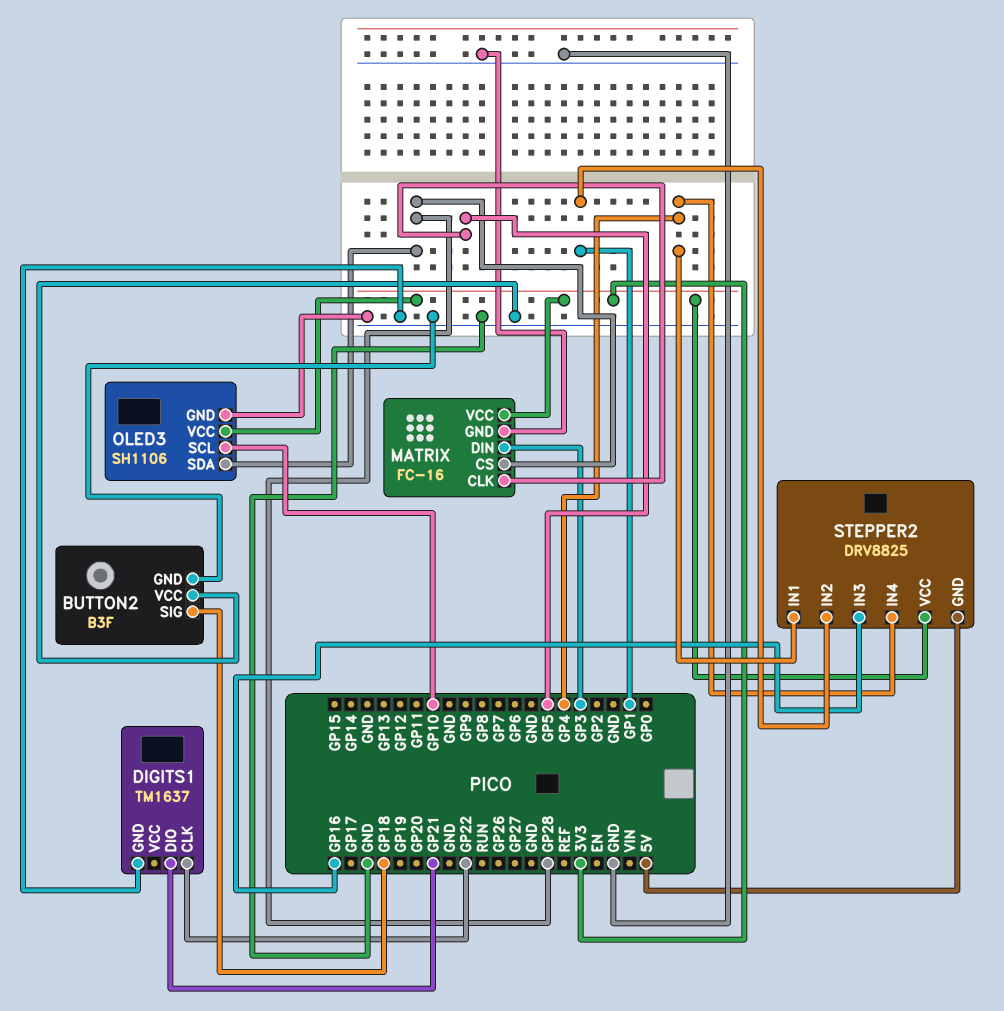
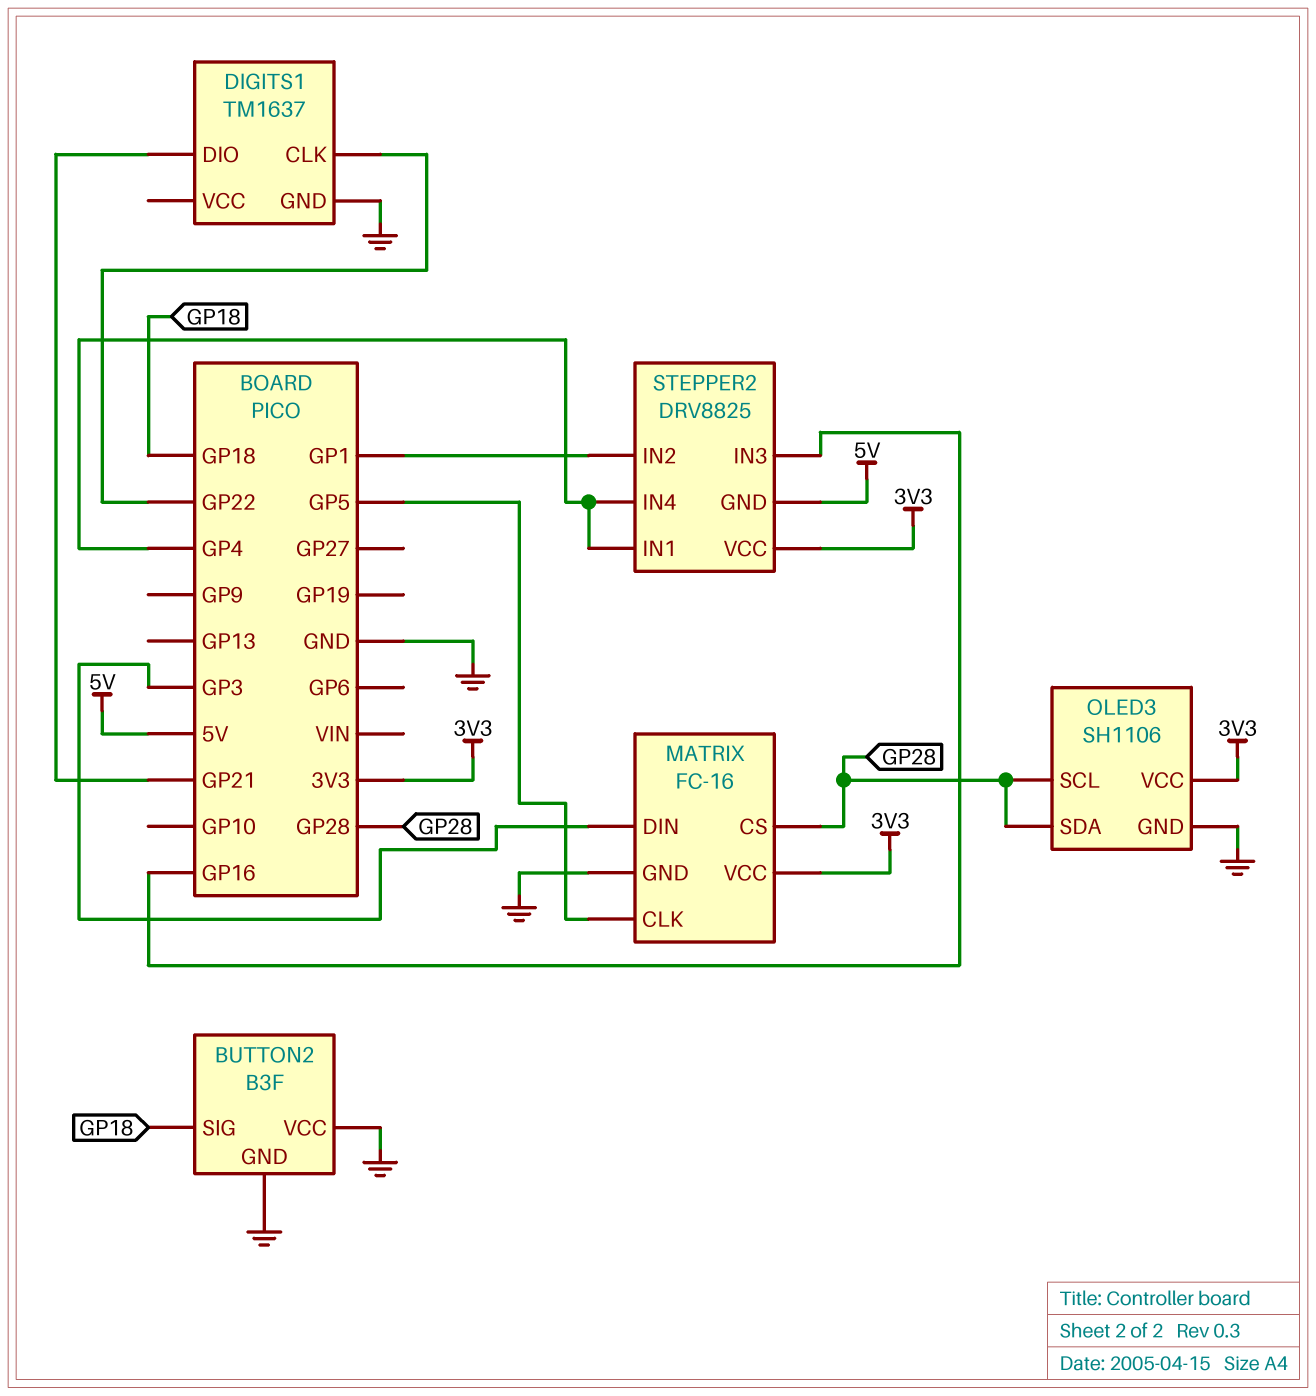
OLED3 pin SCL: GP10 -> GP28

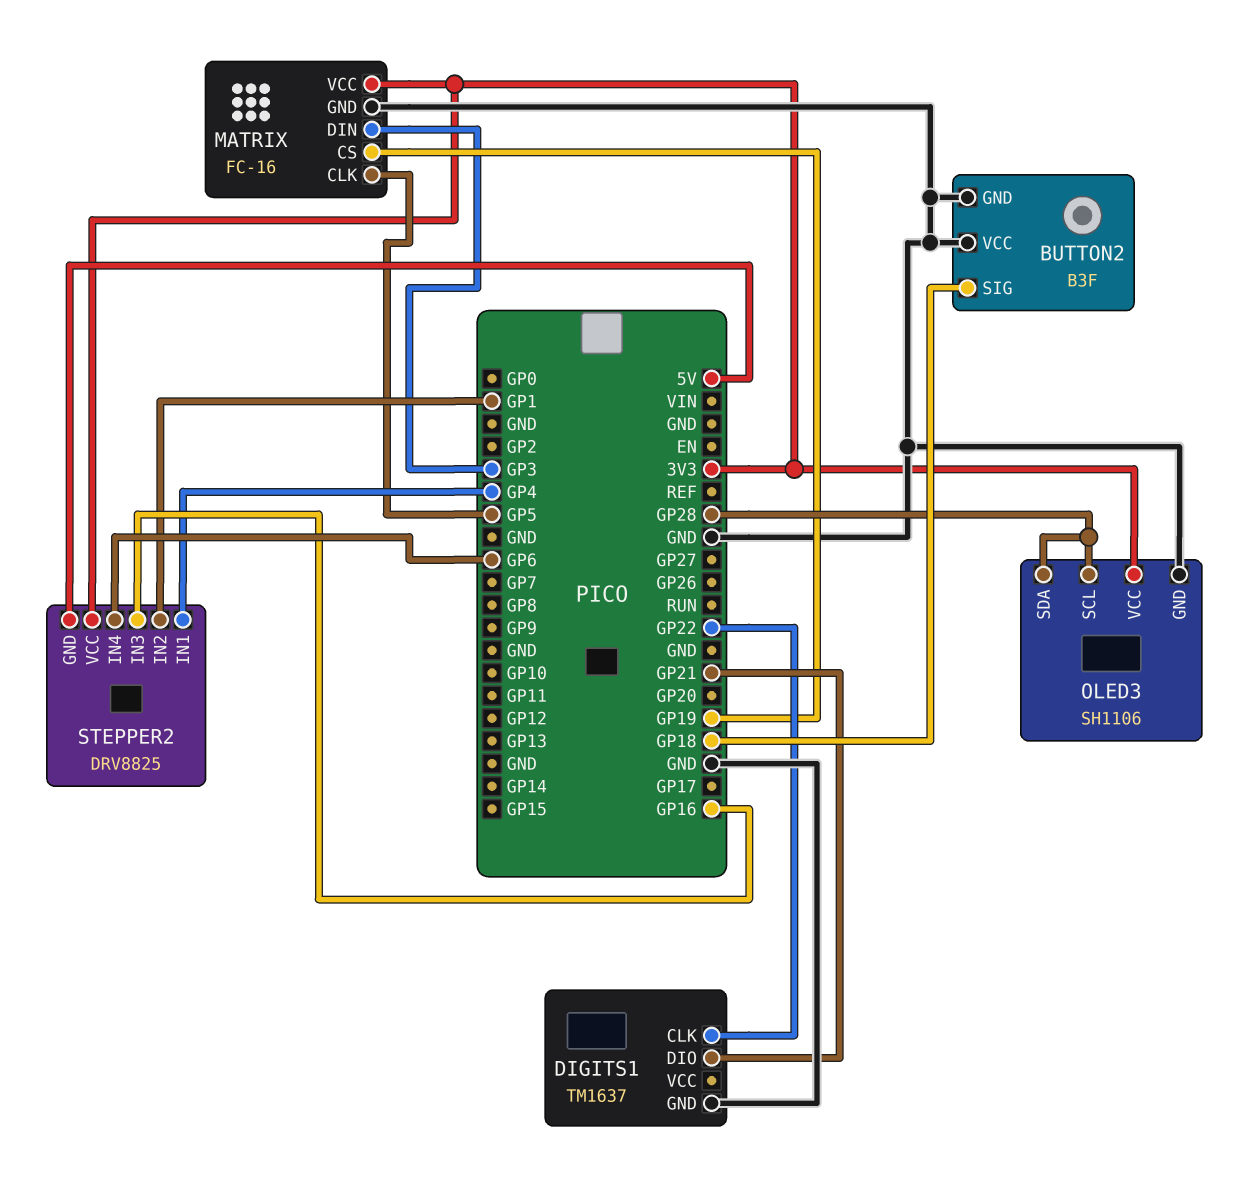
MATRIX pin CS: GP28 -> GP19
STEPPER2 pin IN4: GP4 -> GP6

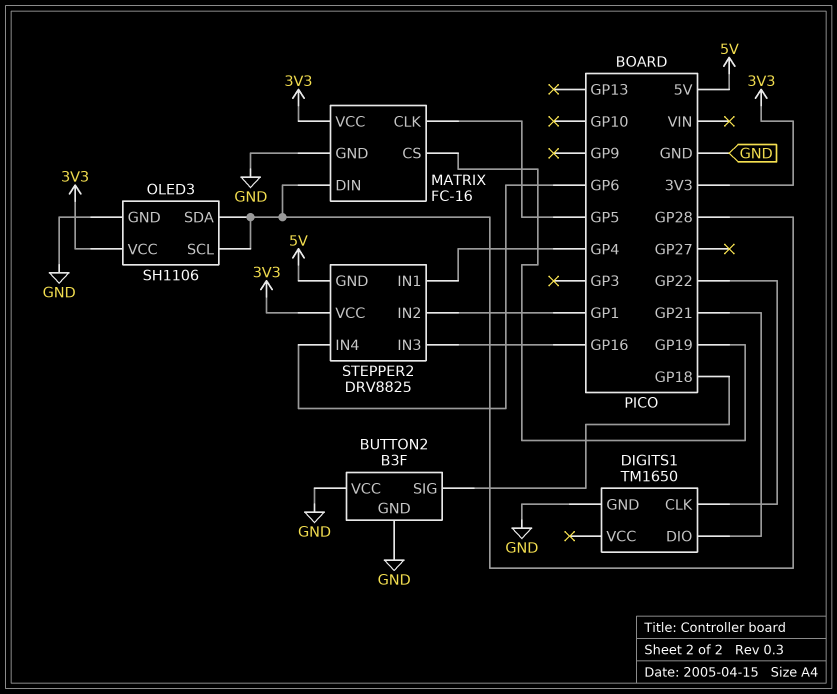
DIGITS1: TM1637 -> TM1650
MATRIX pin DIN: GP3 -> GP28

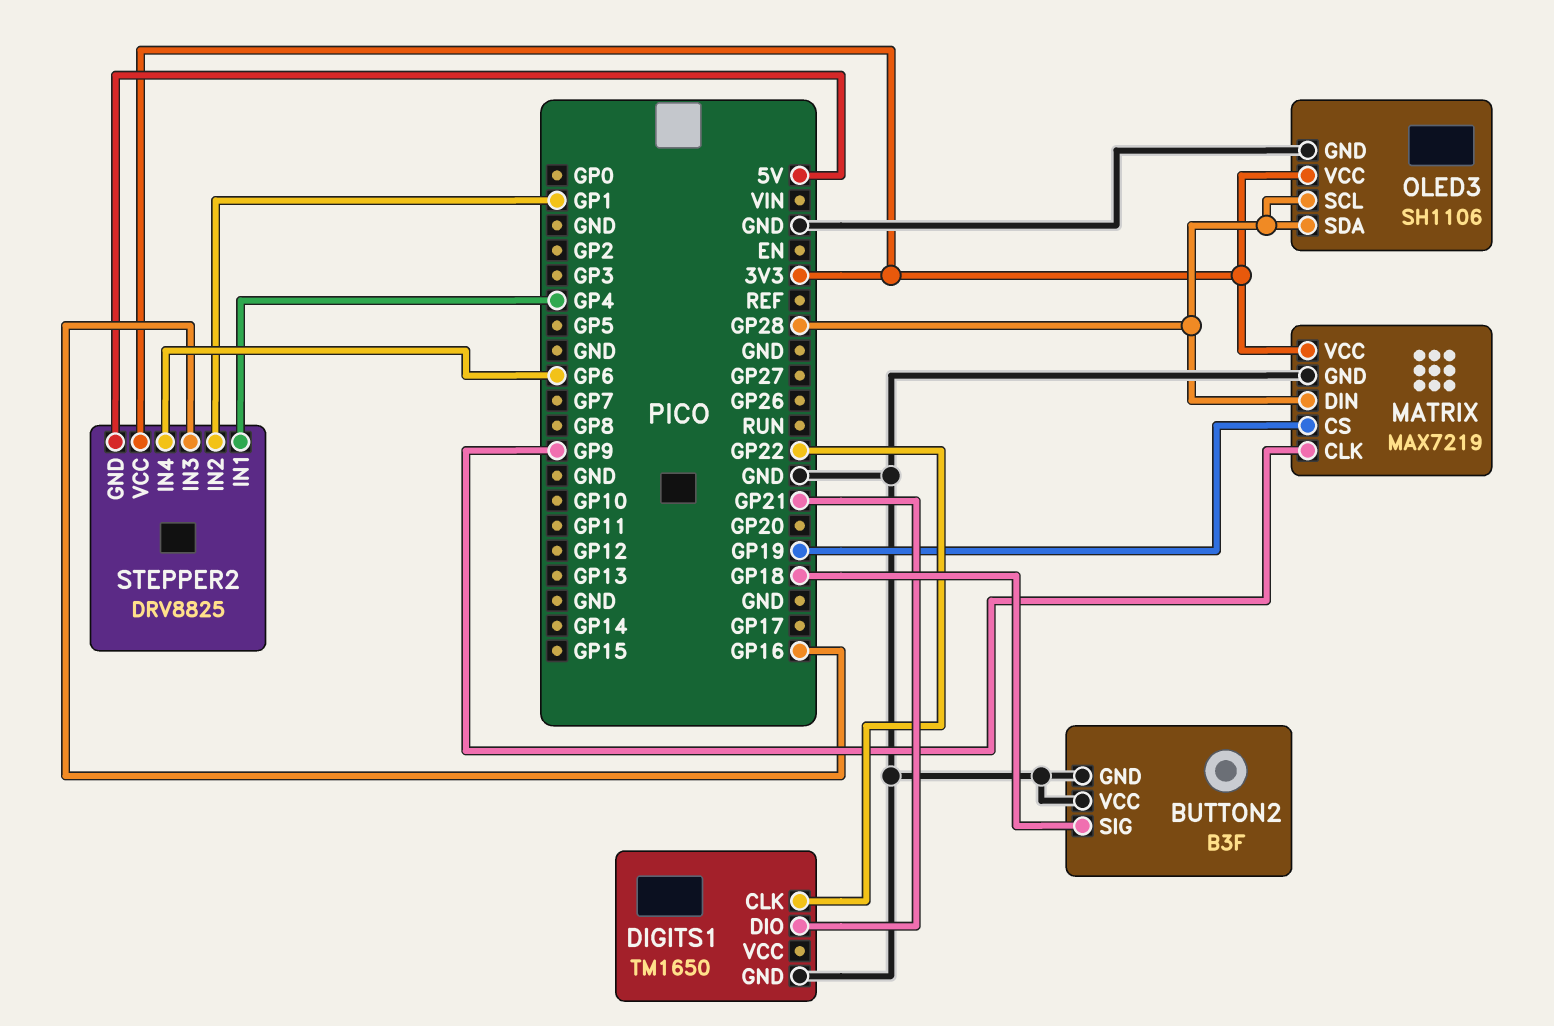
MATRIX: FC-16 -> MAX7219
MATRIX pin CLK: GP5 -> GP9

